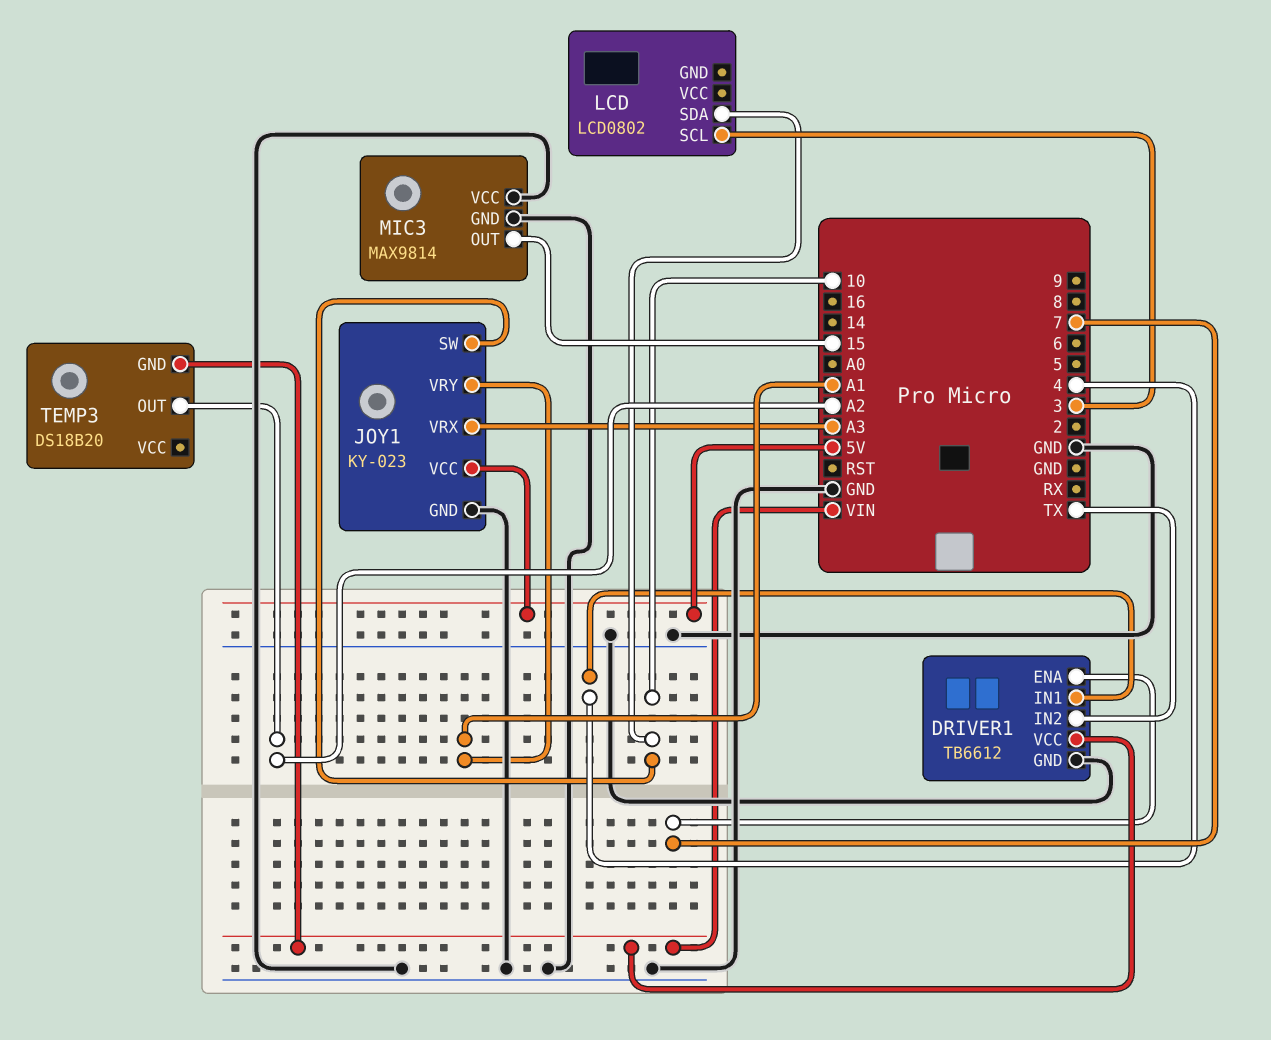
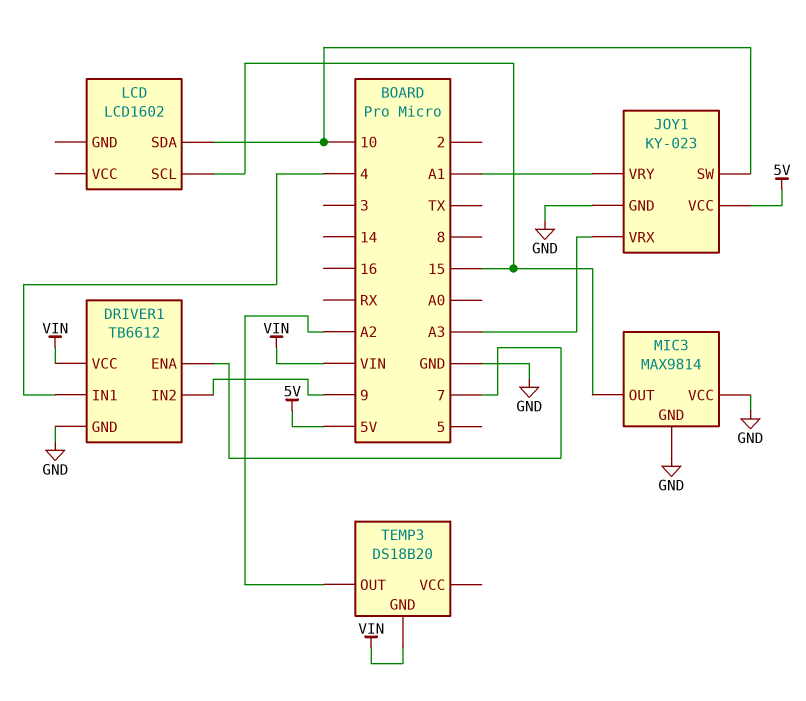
DRIVER1 pin IN2: TX -> 9
LCD: LCD0802 -> LCD1602
LCD pin SCL: 3 -> 15

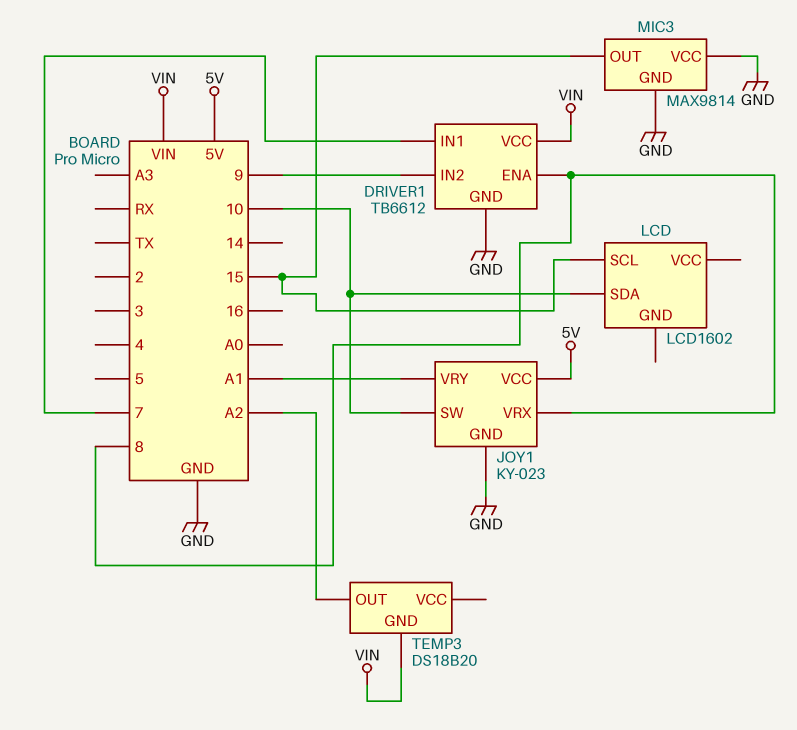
DRIVER1 pin ENA: 7 -> 8
DRIVER1 pin IN1: 4 -> 7
JOY1 pin VRX: A3 -> 8

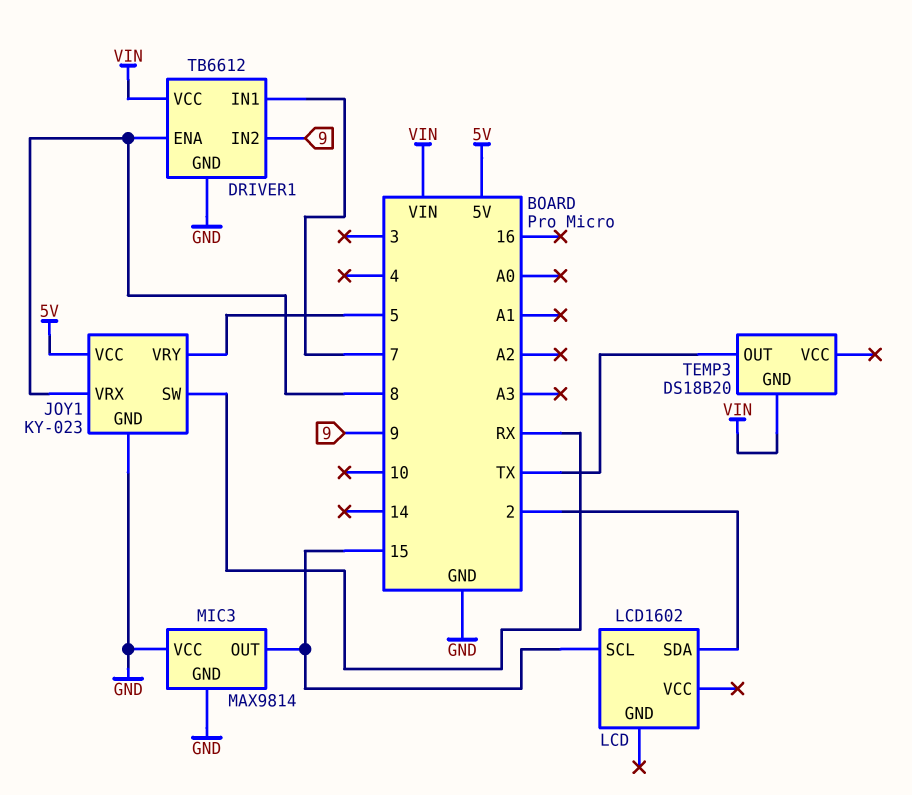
JOY1 pin SW: 10 -> RX
JOY1 pin VRY: A1 -> 5
LCD pin SDA: 10 -> 2
TEMP3 pin OUT: A2 -> TX

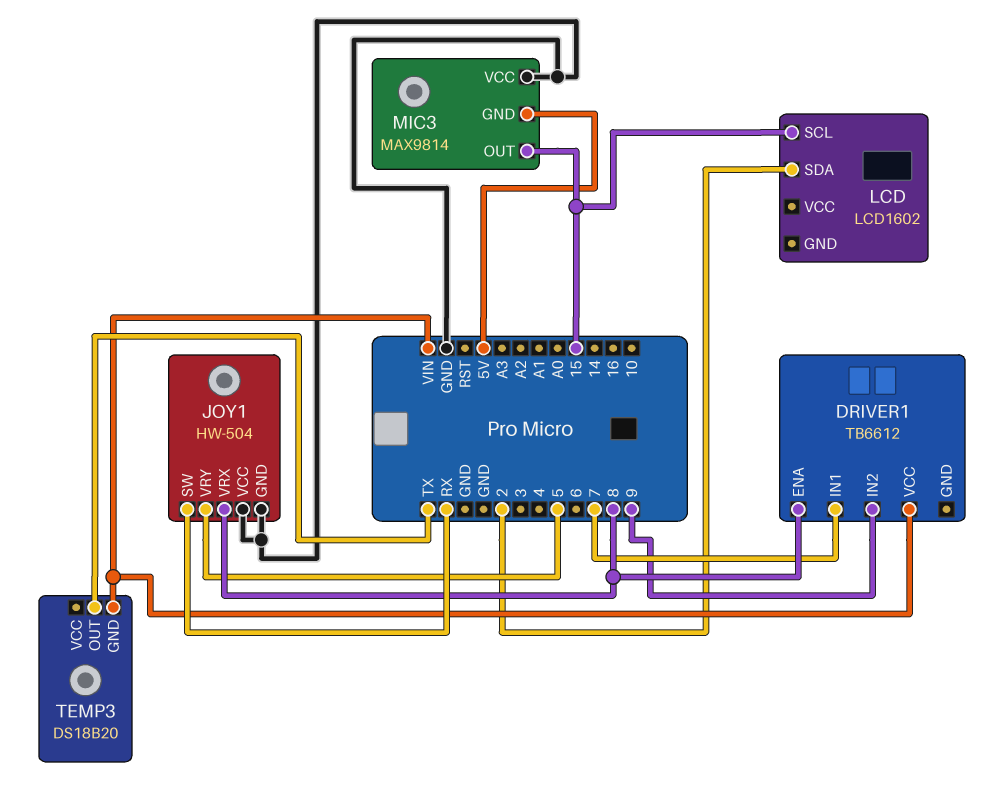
DRIVER1 pin GND: GND -> none
JOY1: KY-023 -> HW-504
JOY1 pin VCC: 5V -> GND
MIC3 pin GND: GND -> 5V

